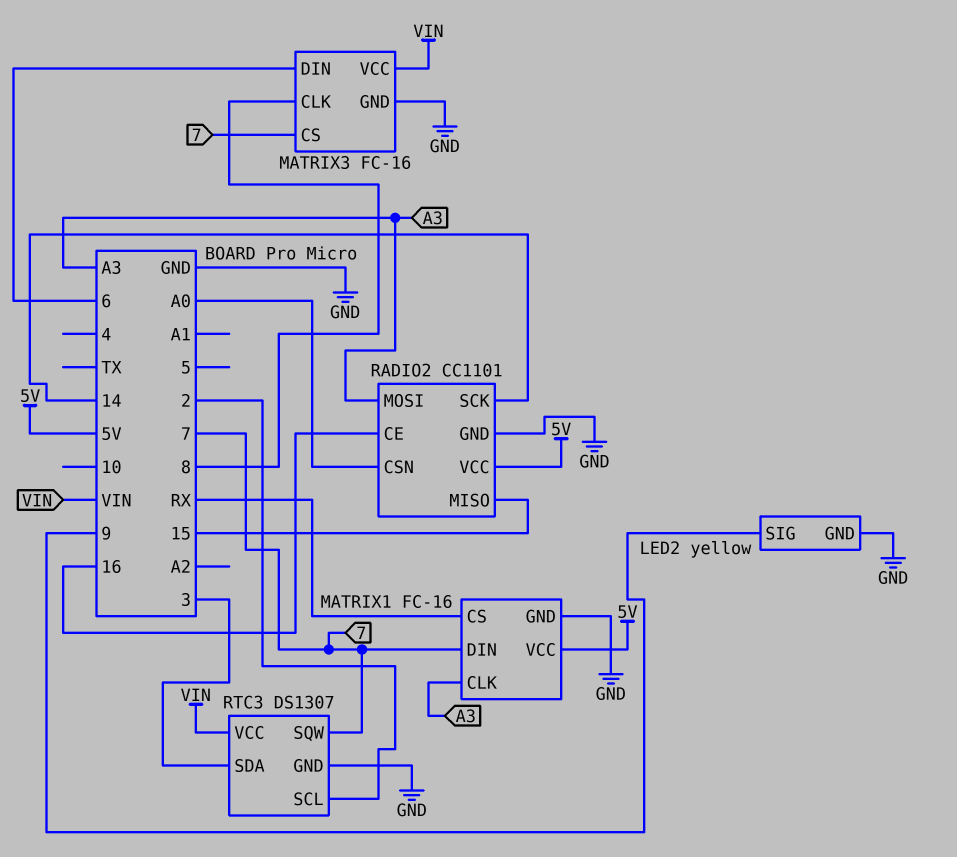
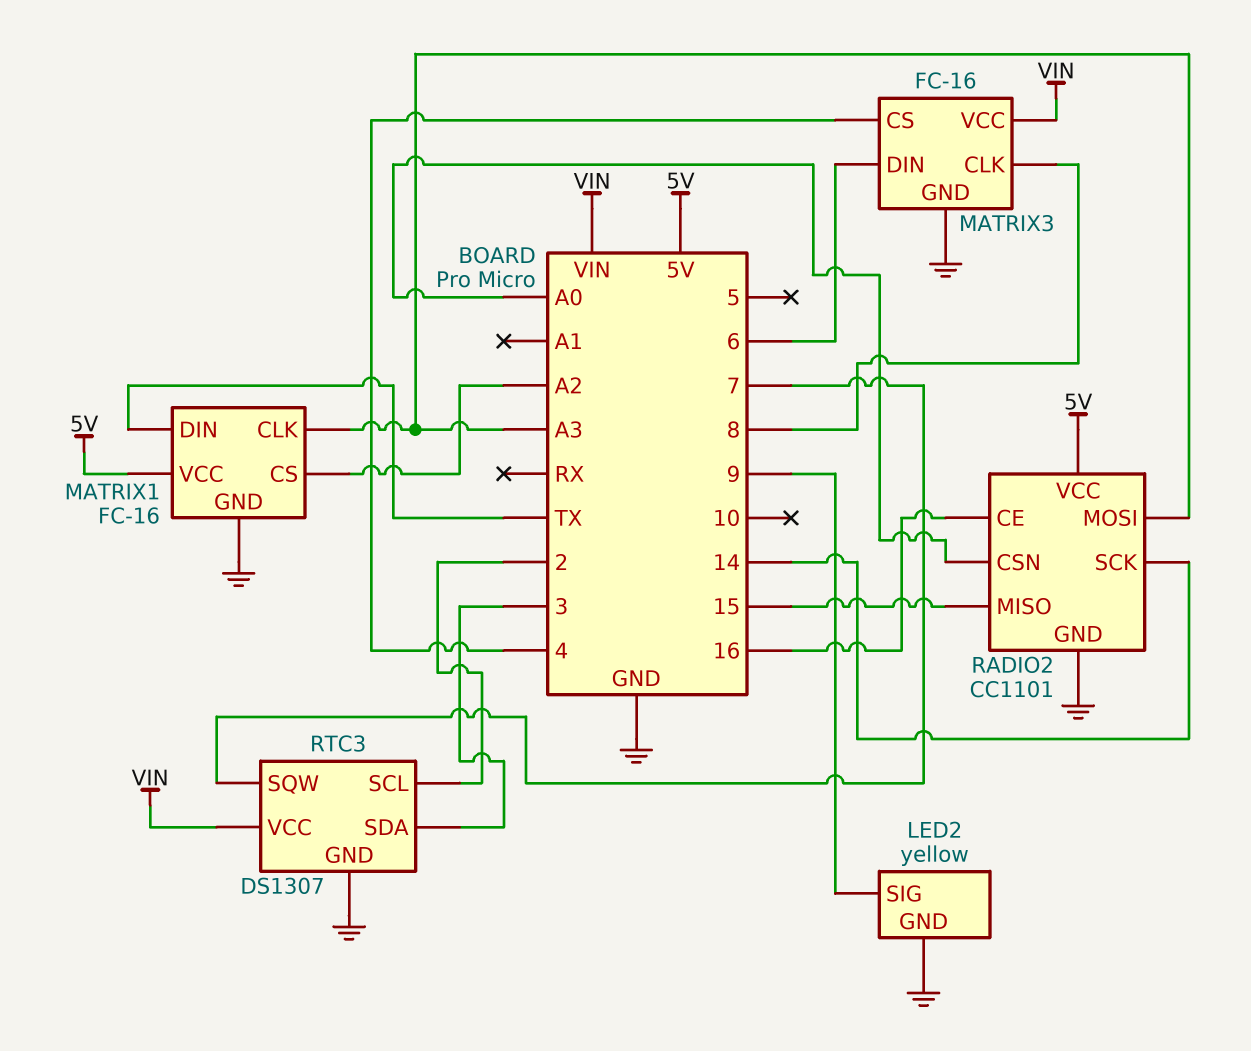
MATRIX1 pin CS: RX -> A2
MATRIX1 pin DIN: 7 -> TX
MATRIX3 pin CS: 7 -> 4

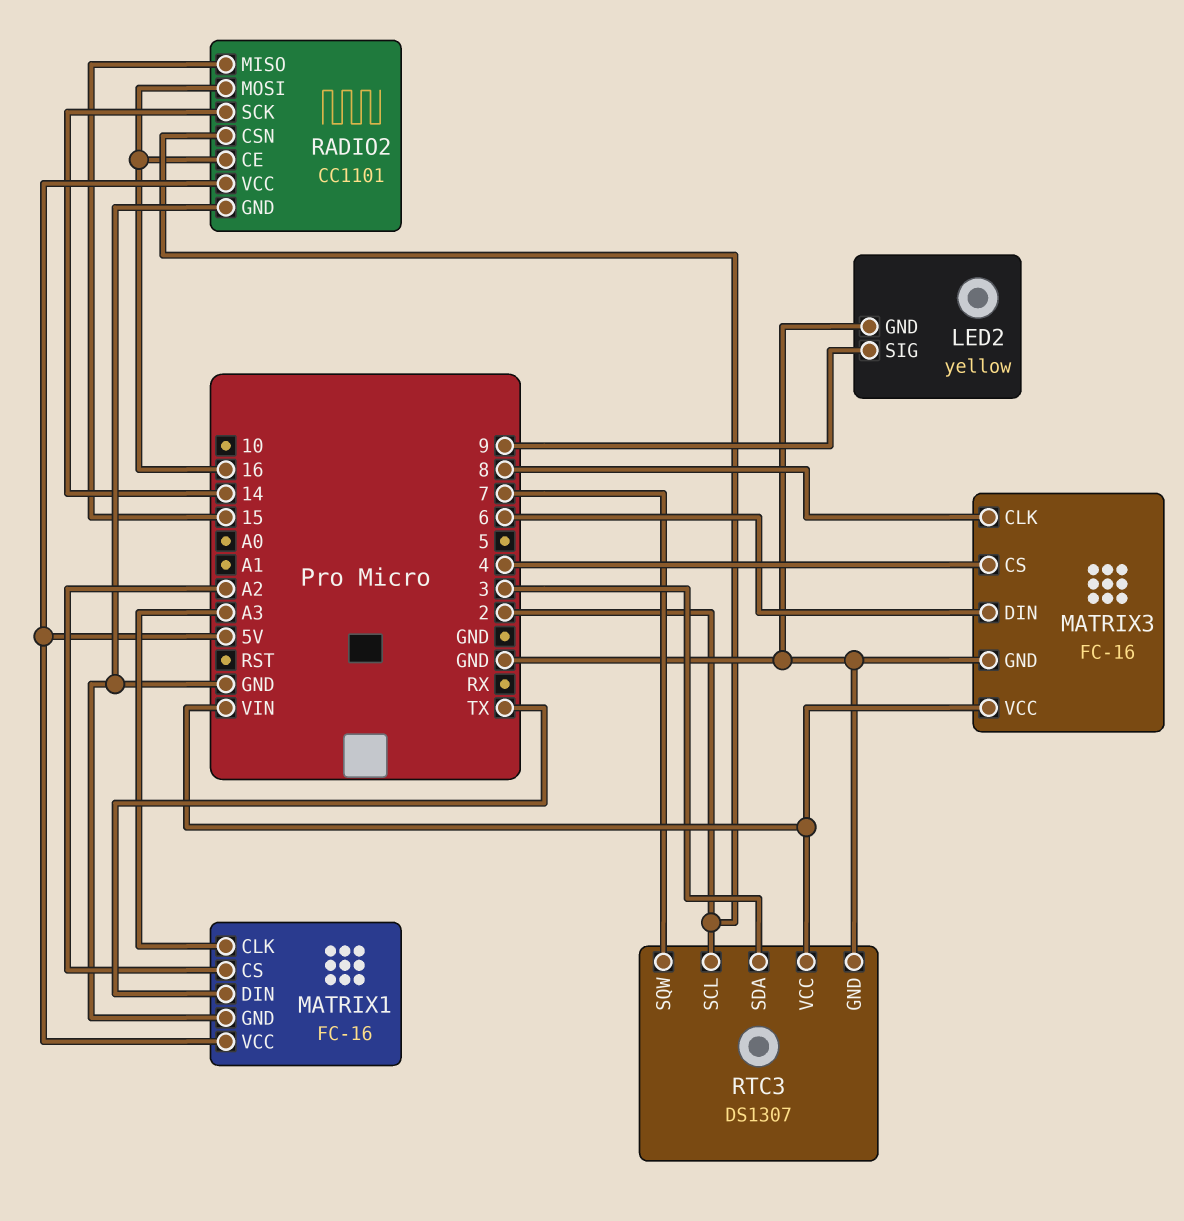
RADIO2 pin CSN: A0 -> 2
RADIO2 pin MOSI: A3 -> 16

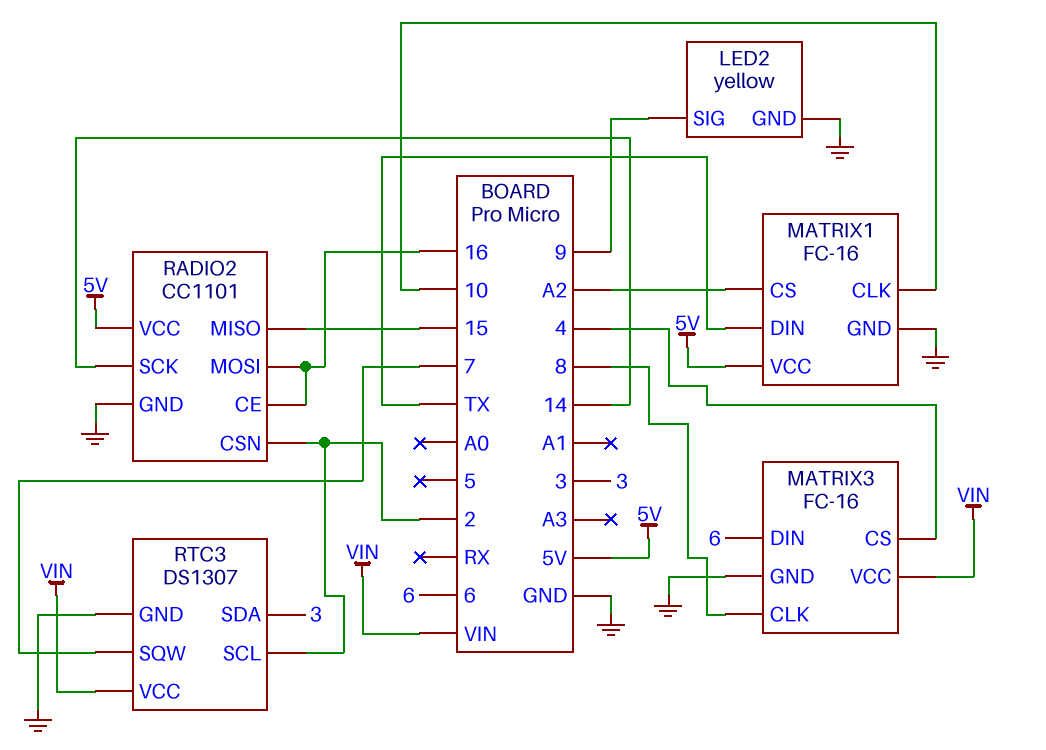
MATRIX1 pin CLK: A3 -> 10

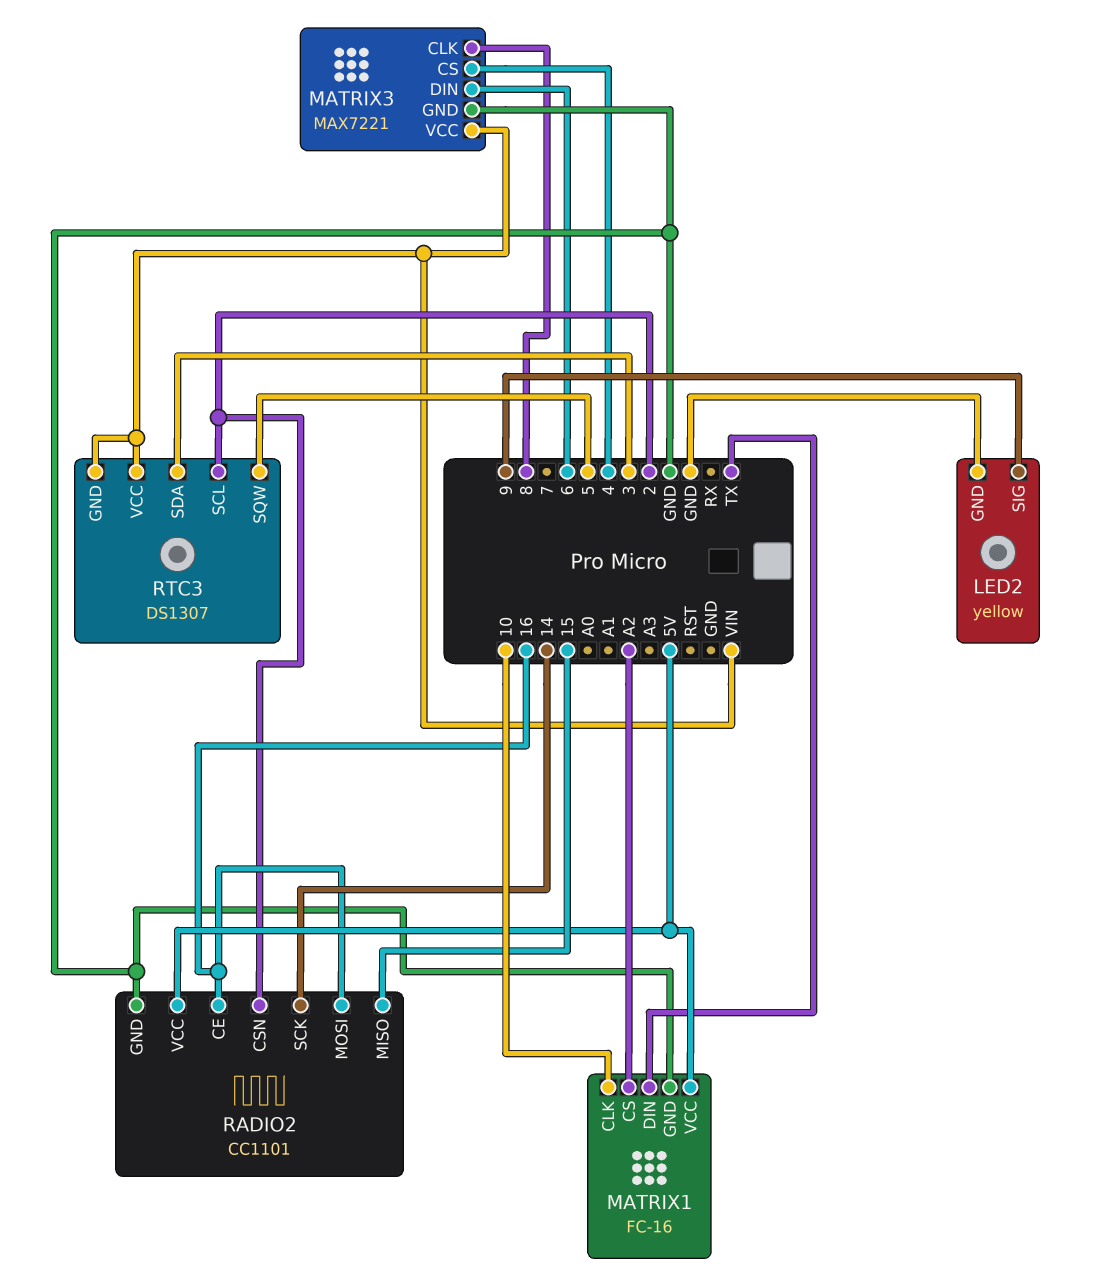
MATRIX3: FC-16 -> MAX7221
RTC3 pin GND: GND -> VIN
RTC3 pin SQW: 7 -> 5

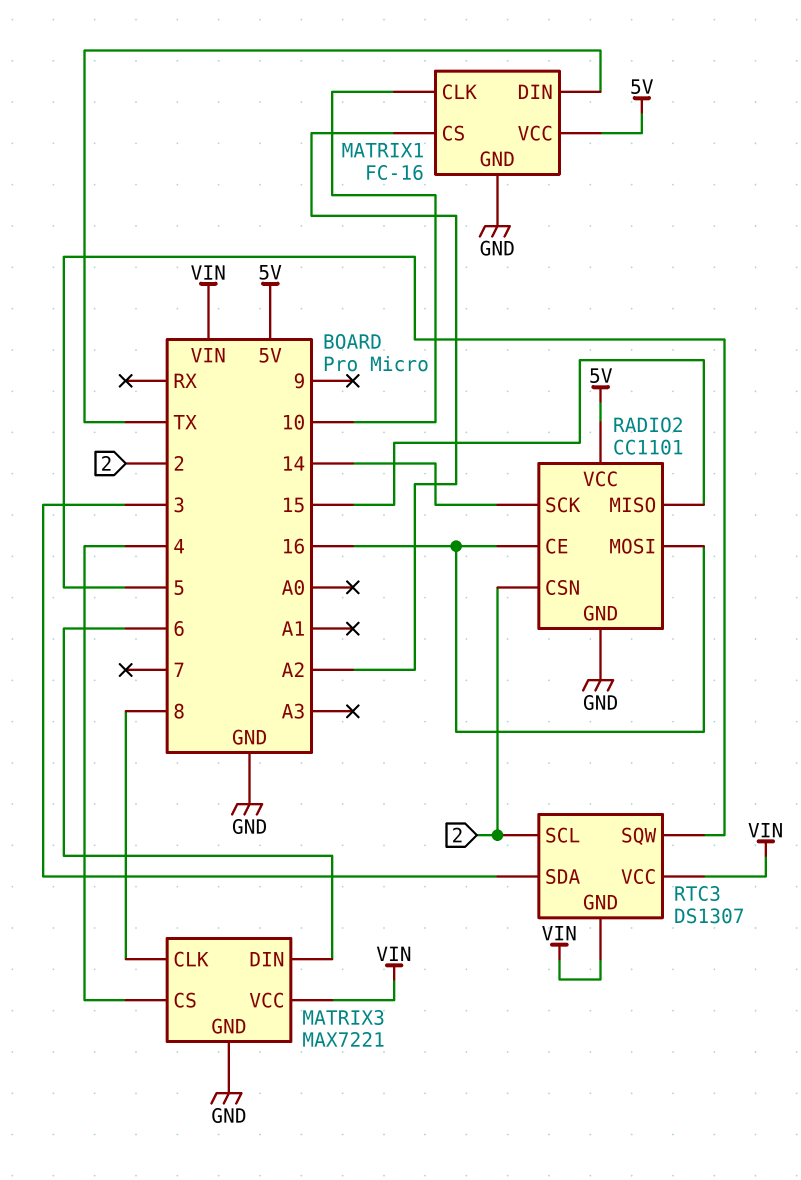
LED2: yellow -> none
LED2 pin GND: GND -> none
LED2 pin SIG: 9 -> none

